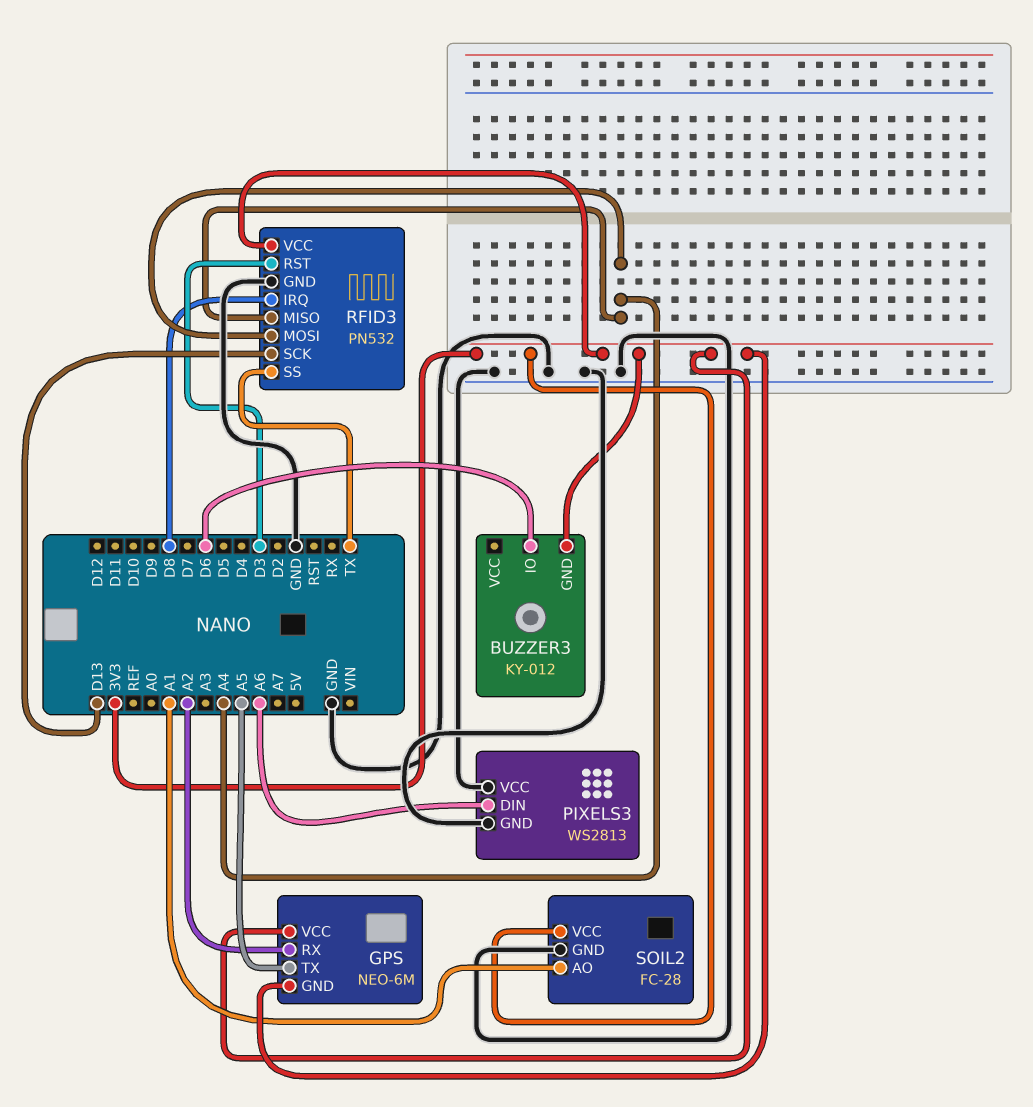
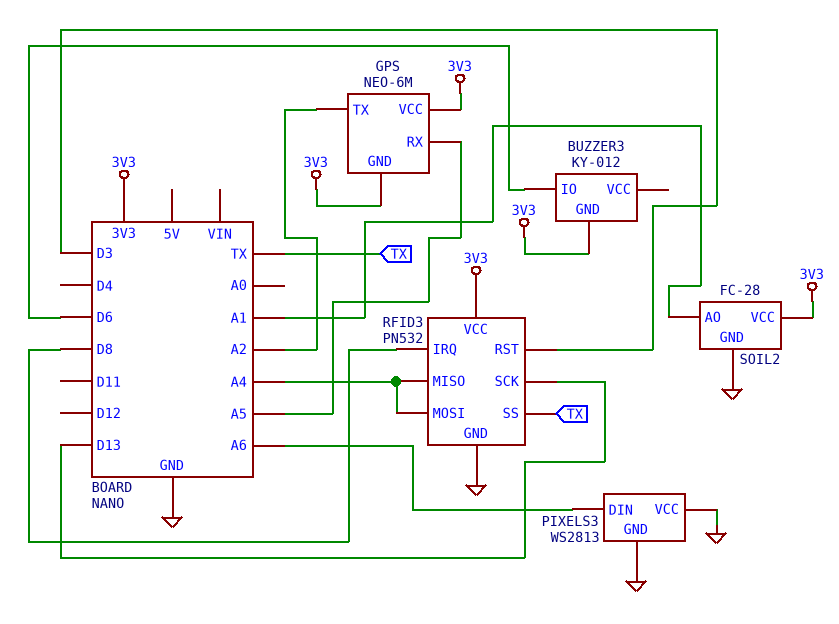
GPS pin RX: A2 -> A5
GPS pin TX: A5 -> A2

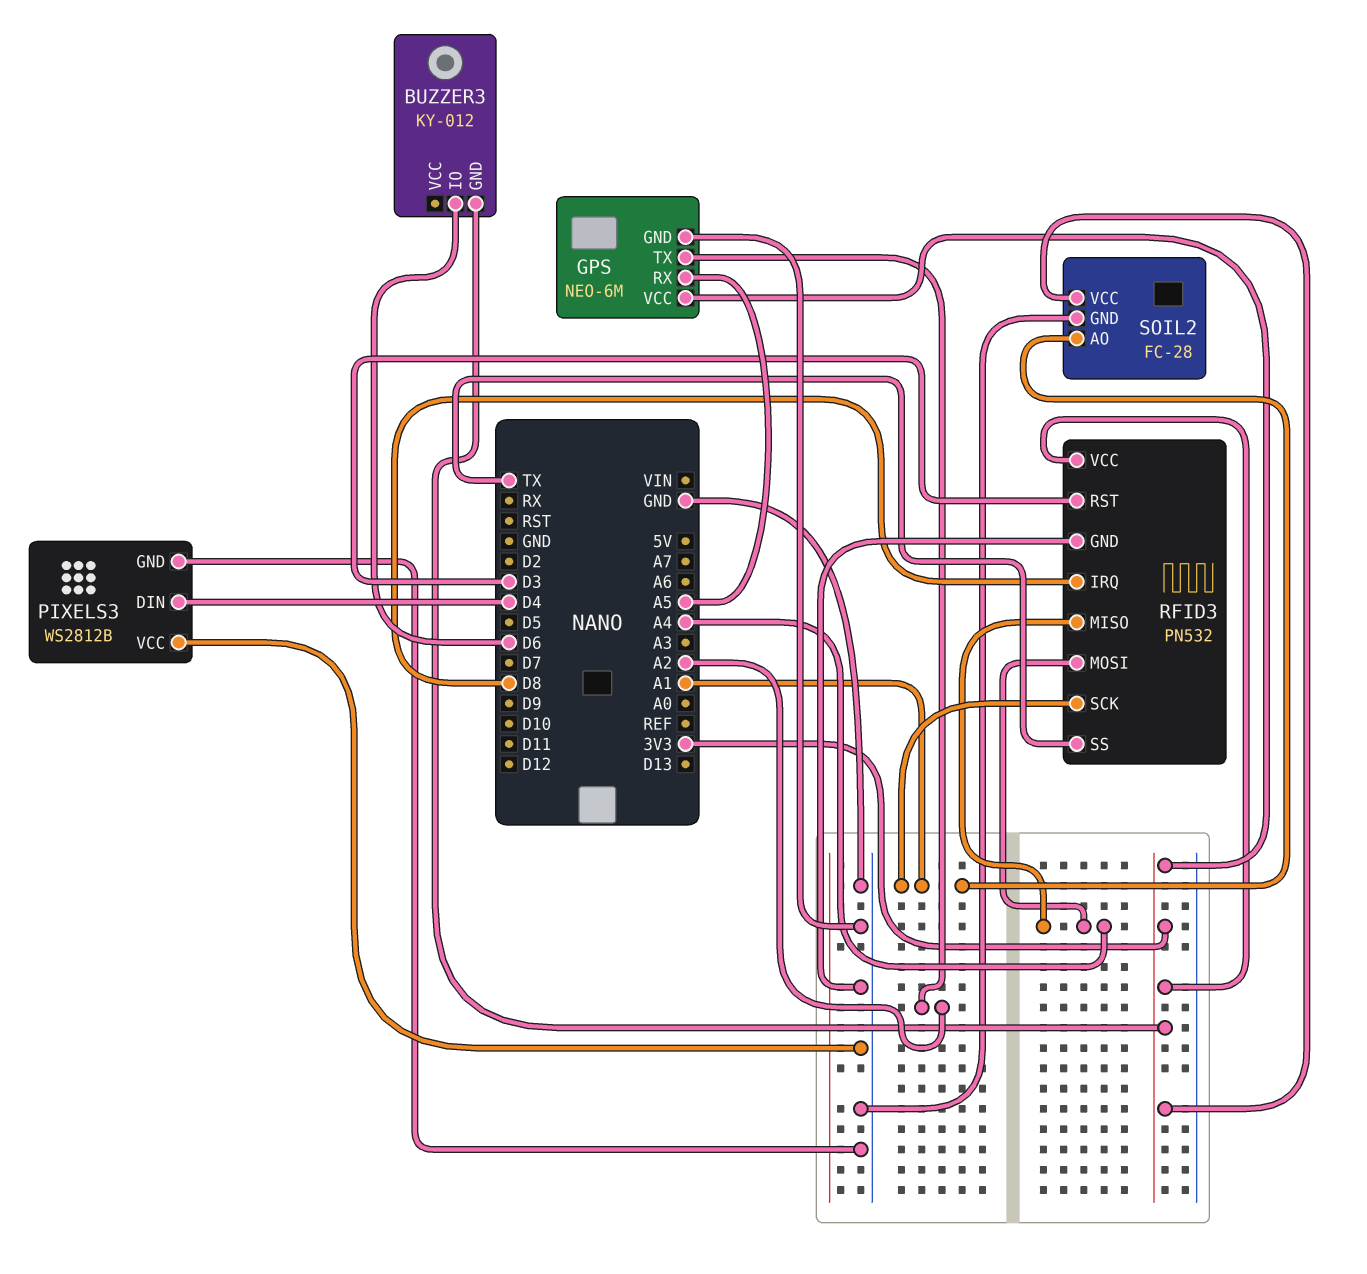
GPS pin GND: 3V3 -> GND
PIXELS3: WS2813 -> WS2812B
PIXELS3 pin DIN: A6 -> D4
RFID3 pin SCK: D13 -> A1

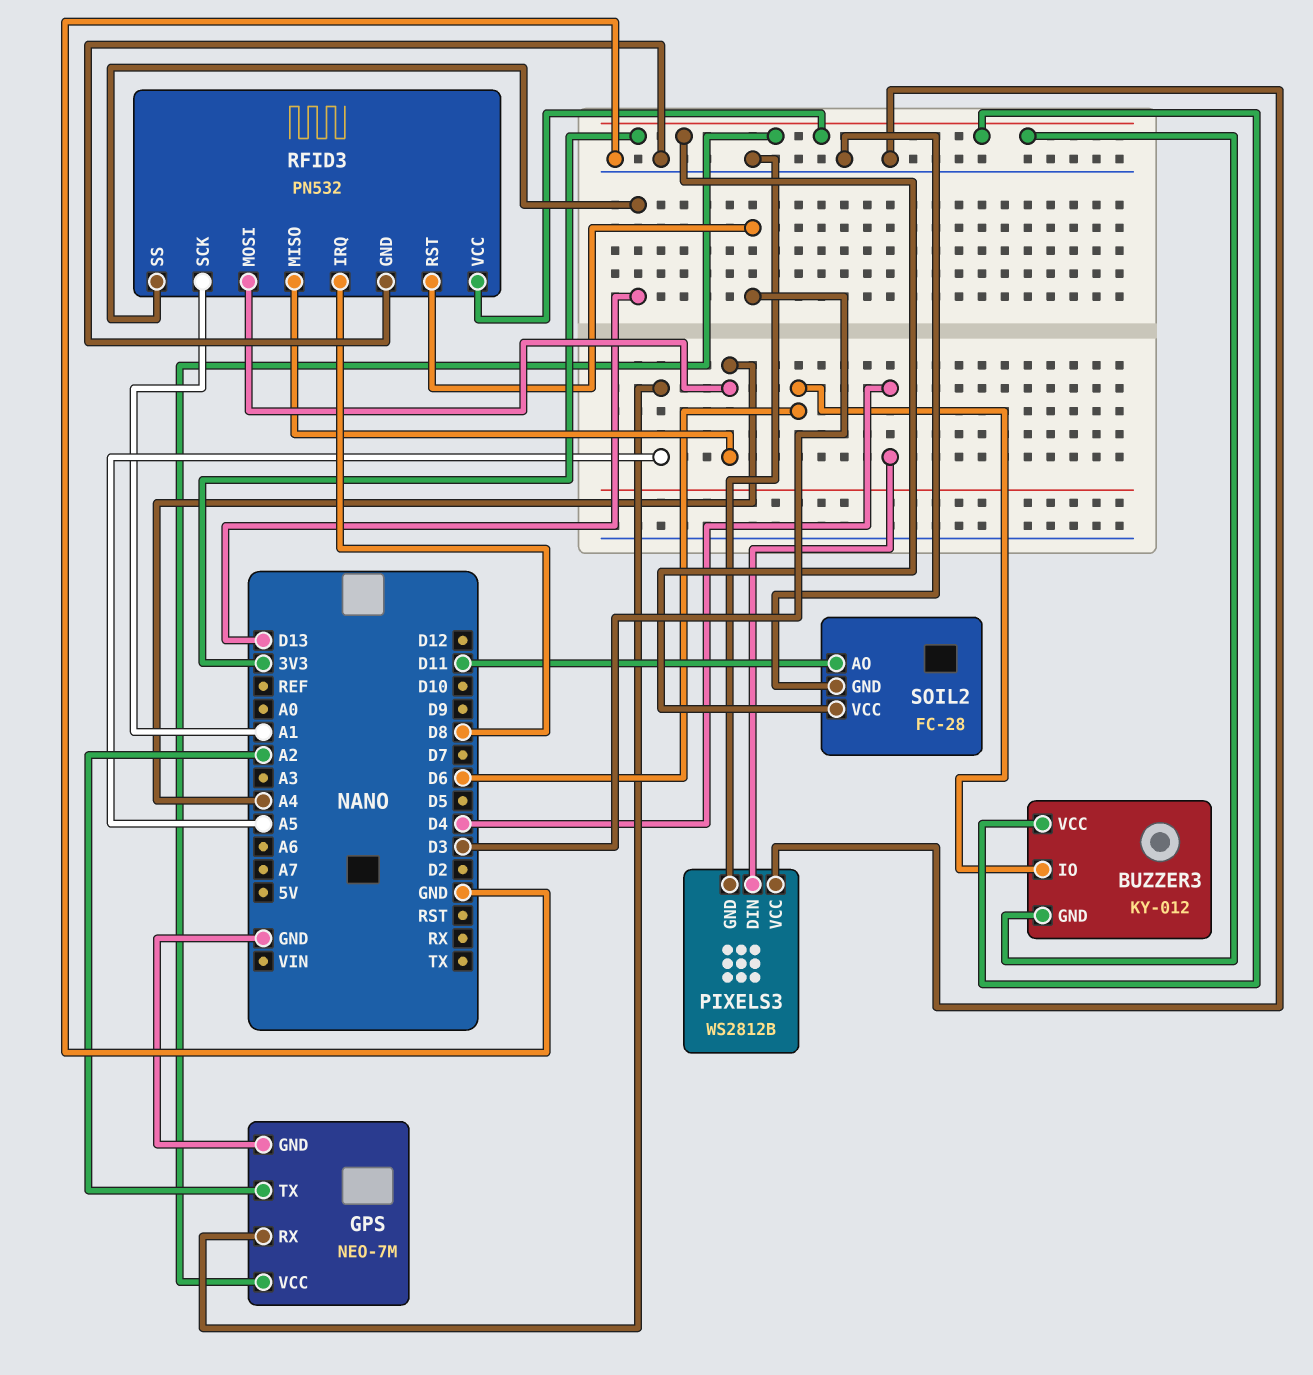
BUZZER3 pin VCC: none -> 3V3
GPS: NEO-6M -> NEO-7M
RFID3 pin SS: TX -> D13
SOIL2 pin AO: A1 -> D11

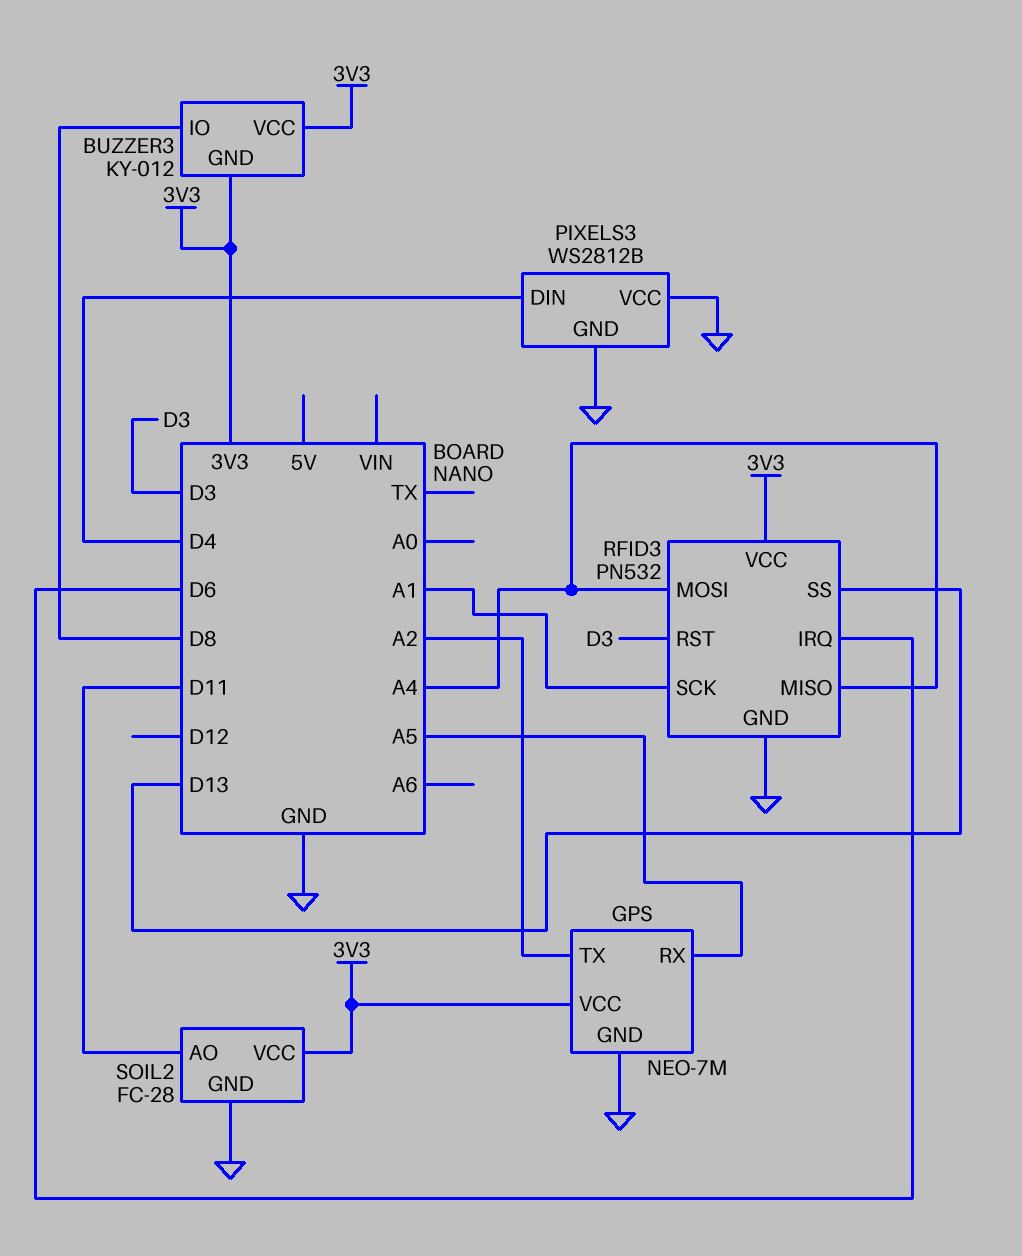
BUZZER3 pin IO: D6 -> D8
RFID3 pin IRQ: D8 -> D6

